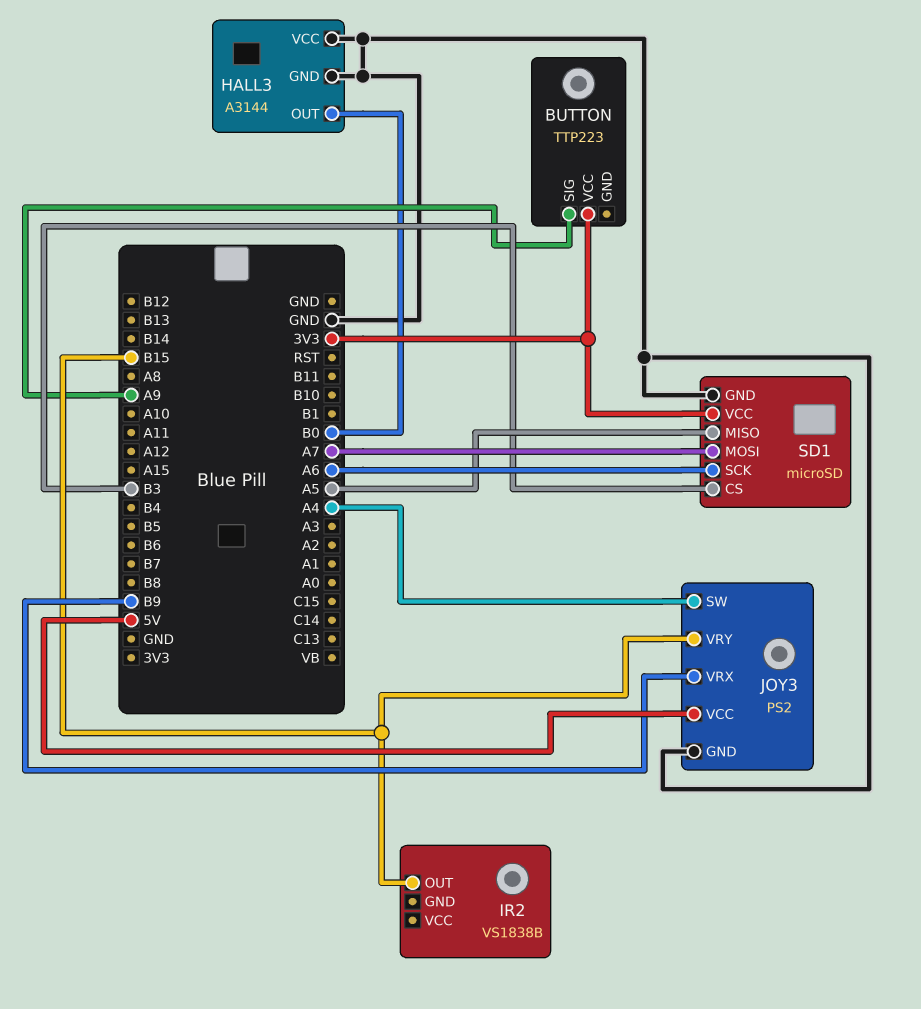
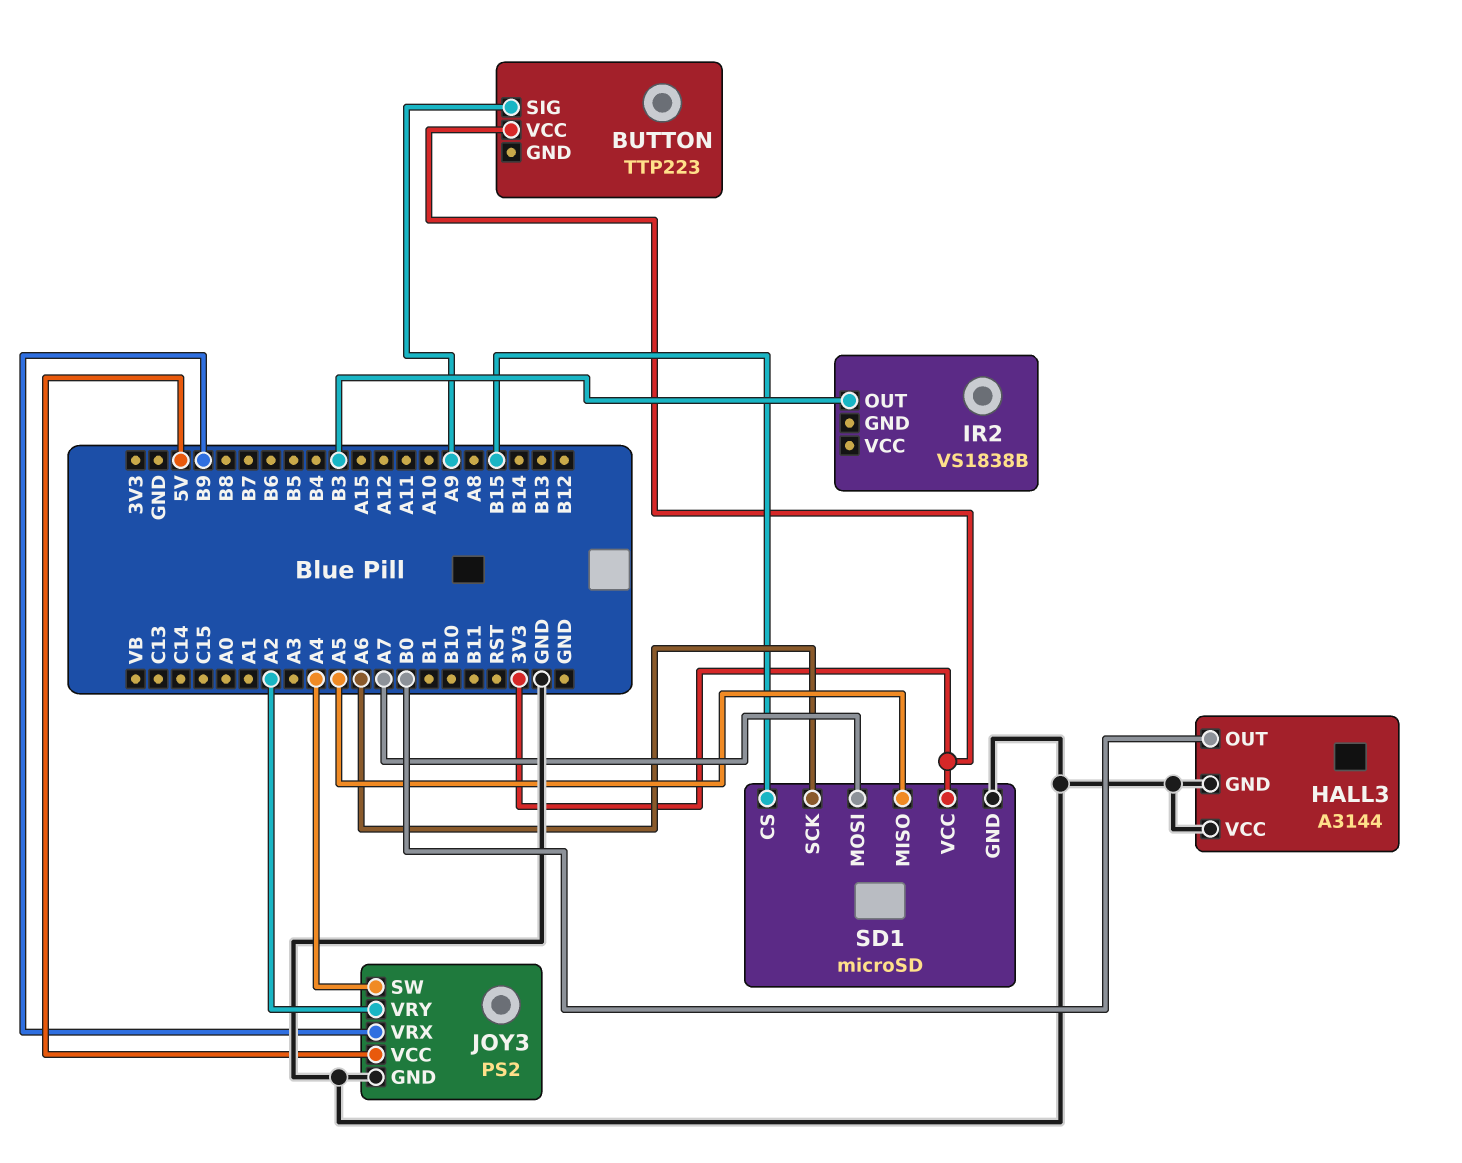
IR2 pin OUT: B15 -> B3
JOY3 pin VRY: B15 -> A2
SD1 pin CS: B3 -> B15

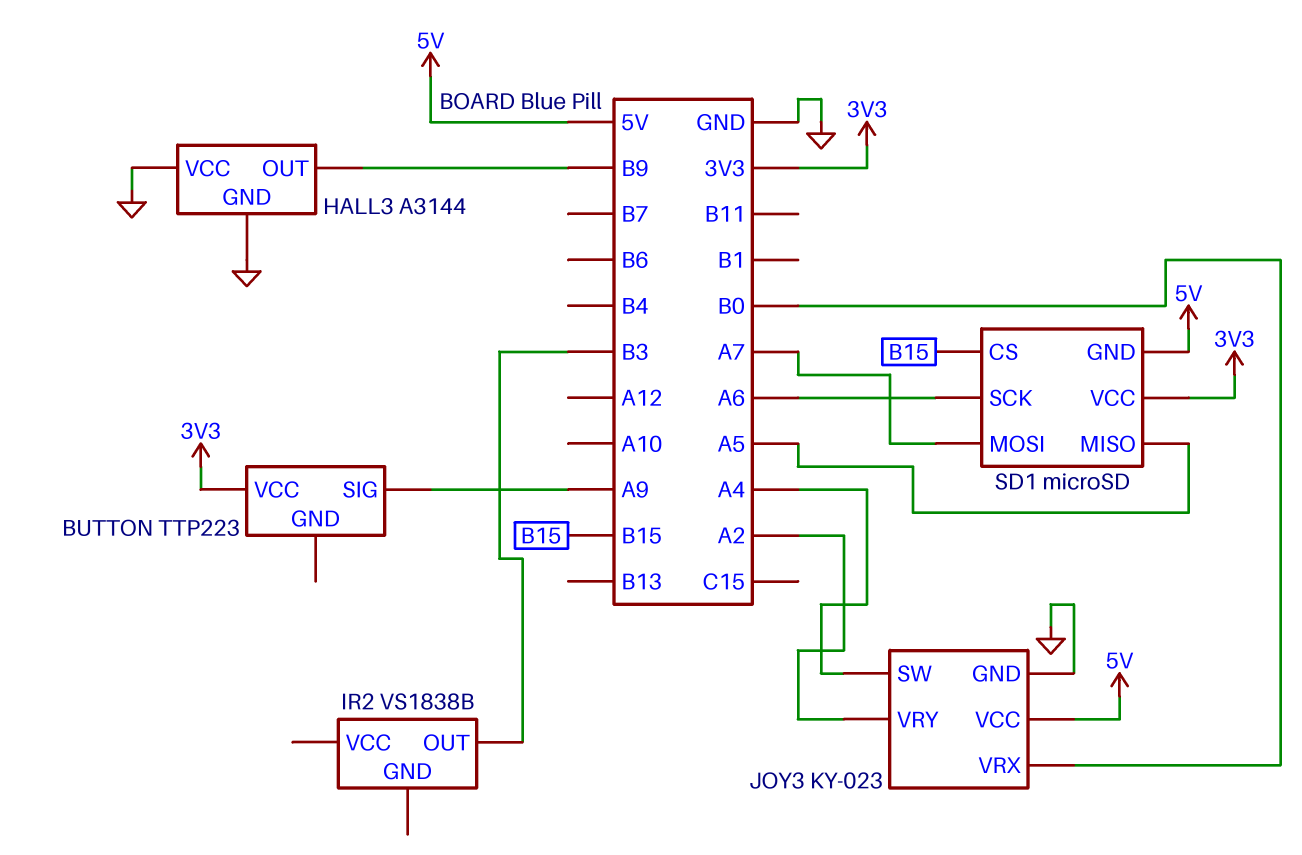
HALL3 pin OUT: B0 -> B9
JOY3: PS2 -> KY-023
JOY3 pin VRX: B9 -> B0
SD1 pin GND: GND -> 5V

